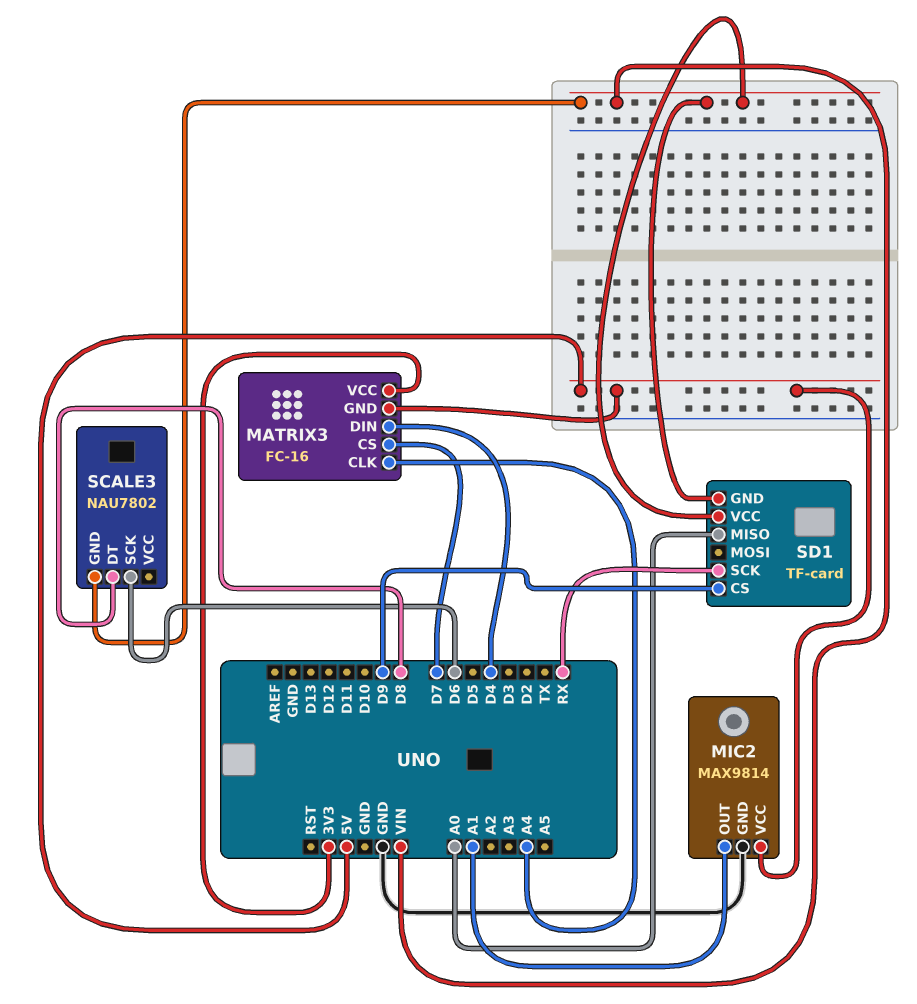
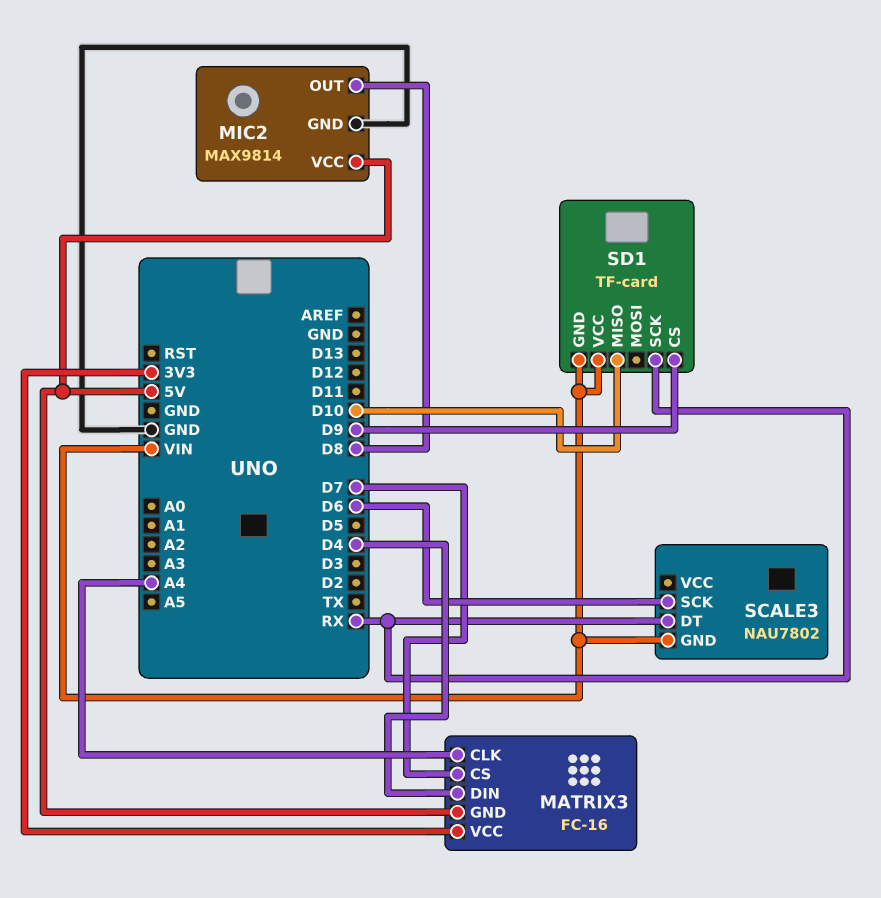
MIC2 pin OUT: A1 -> D8
SCALE3 pin DT: D8 -> RX
SD1 pin MISO: A0 -> D10

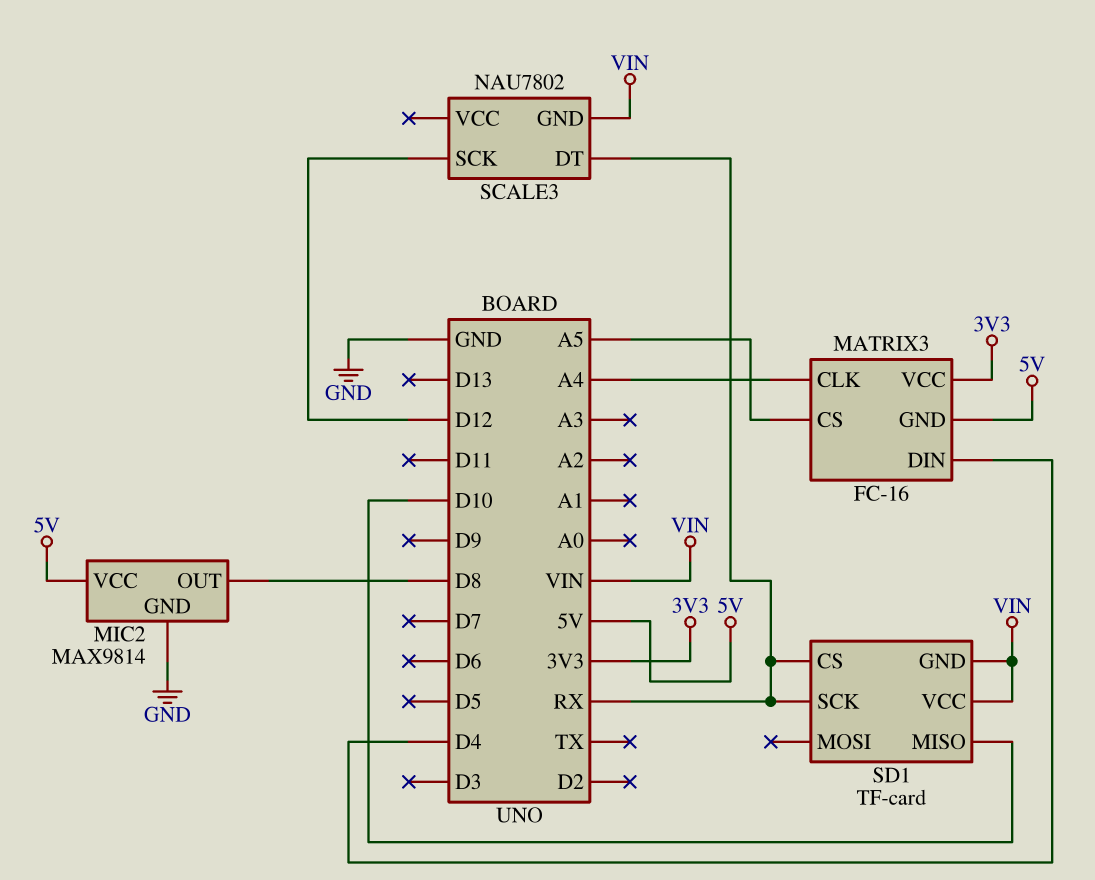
MATRIX3 pin CS: D7 -> A5
SCALE3 pin SCK: D6 -> D12
SD1 pin CS: D9 -> RX

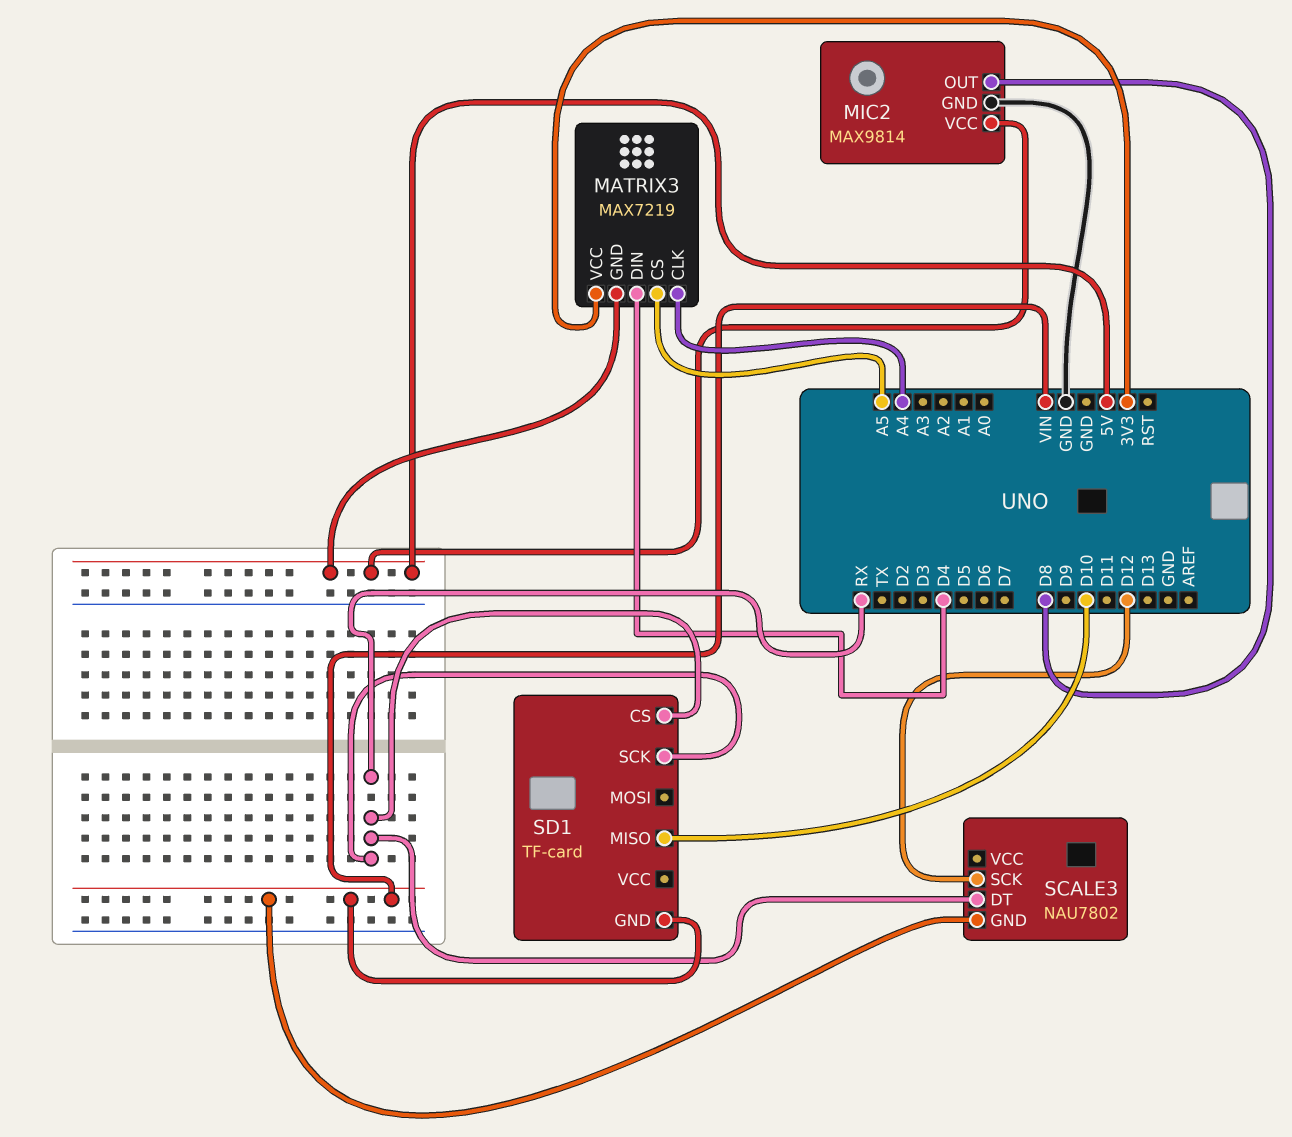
MATRIX3: FC-16 -> MAX7219
SD1 pin VCC: VIN -> none

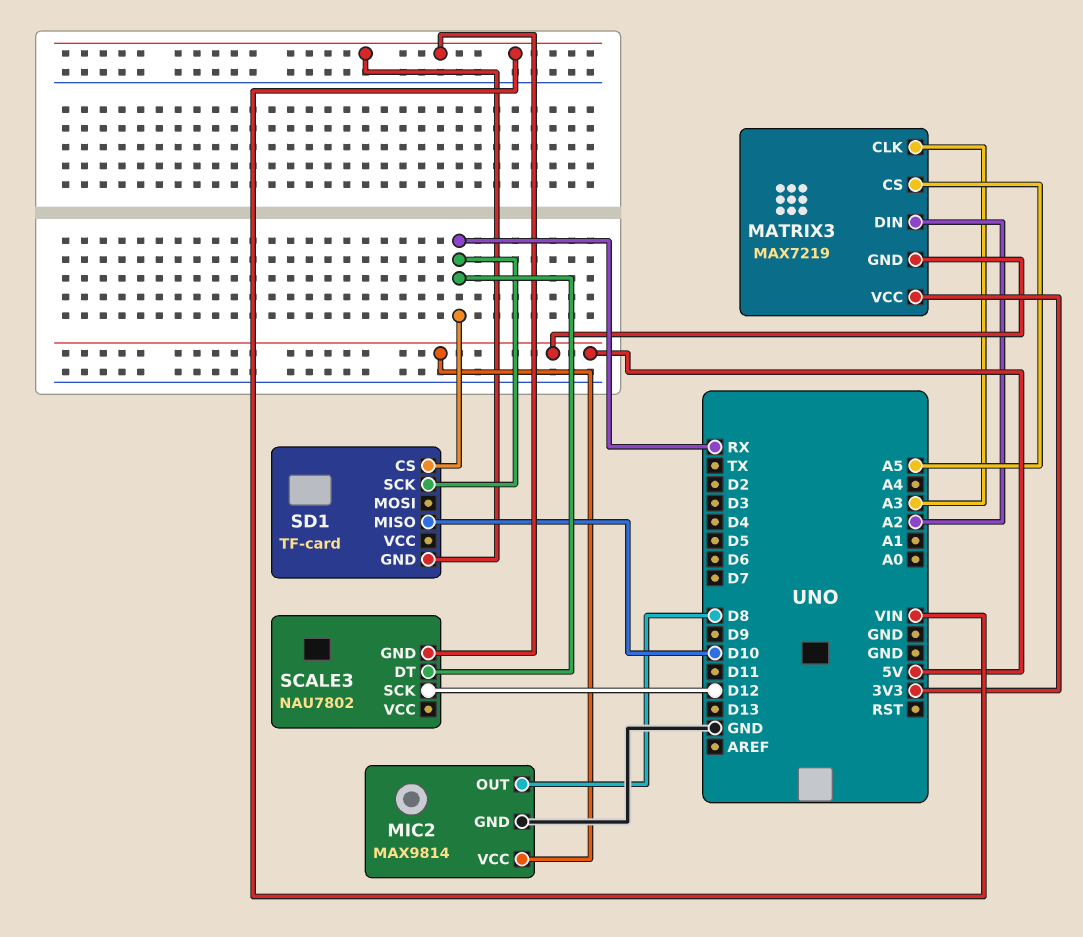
MATRIX3 pin CLK: A4 -> A3
MATRIX3 pin DIN: D4 -> A2

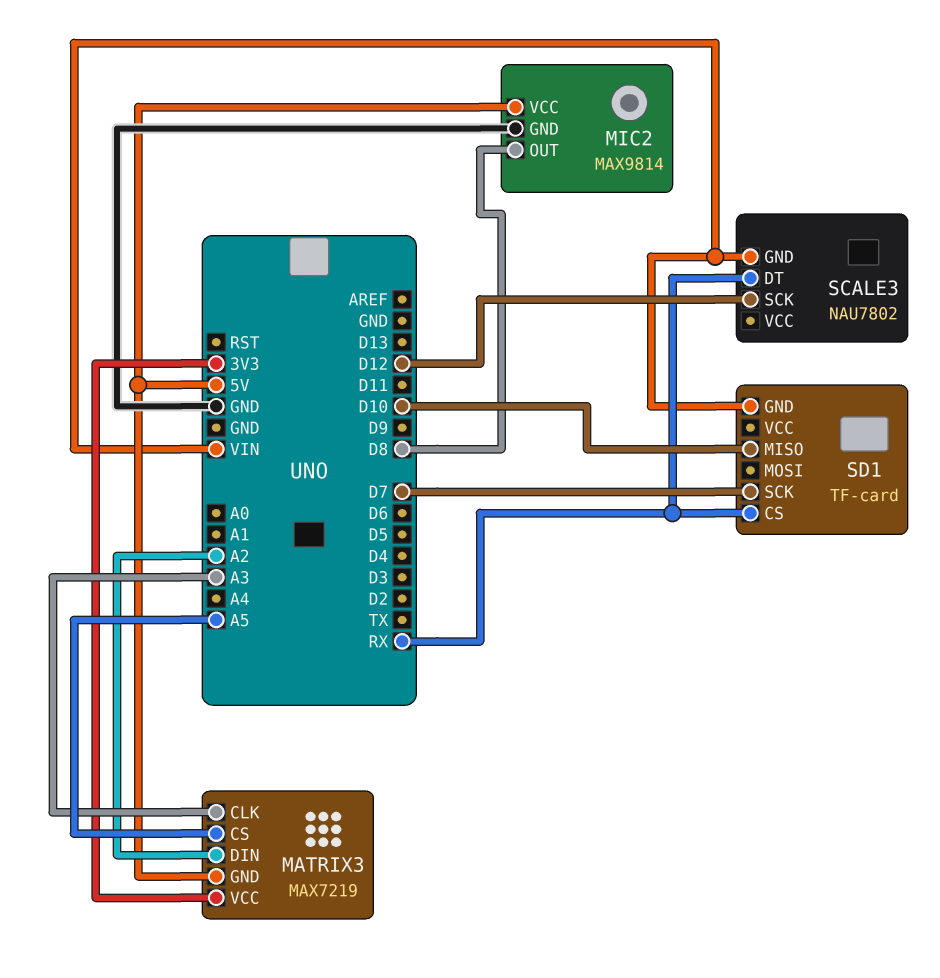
SD1 pin SCK: RX -> D7

